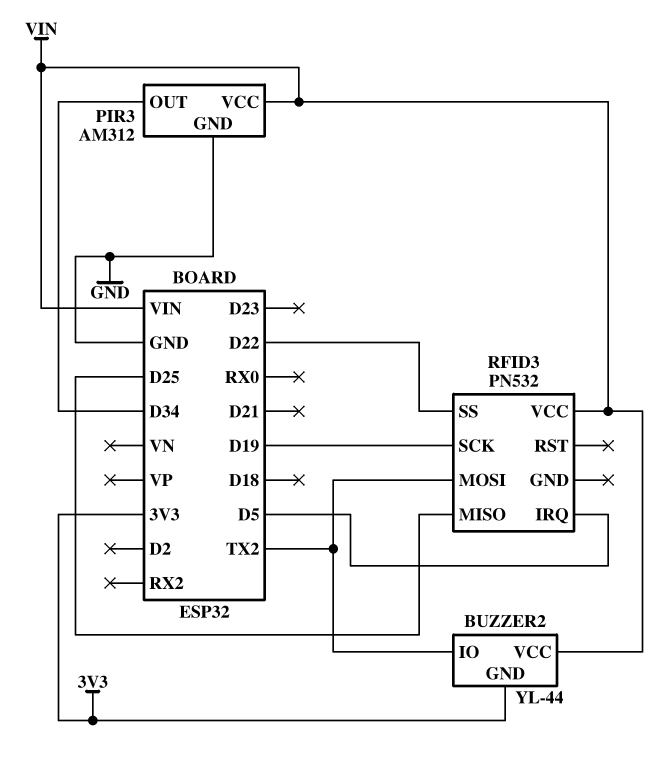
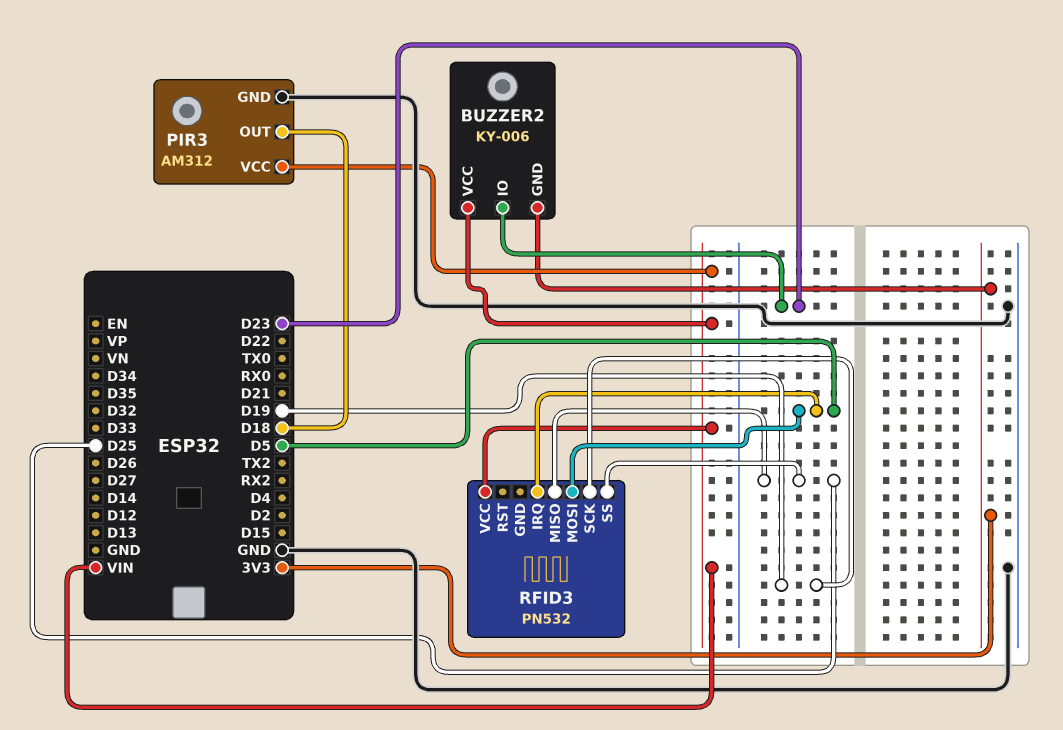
BUZZER2: YL-44 -> KY-006
BUZZER2 pin IO: TX2 -> D23
PIR3 pin OUT: D34 -> D18
RFID3 pin MOSI: TX2 -> D5
RFID3 pin SS: D22 -> D25

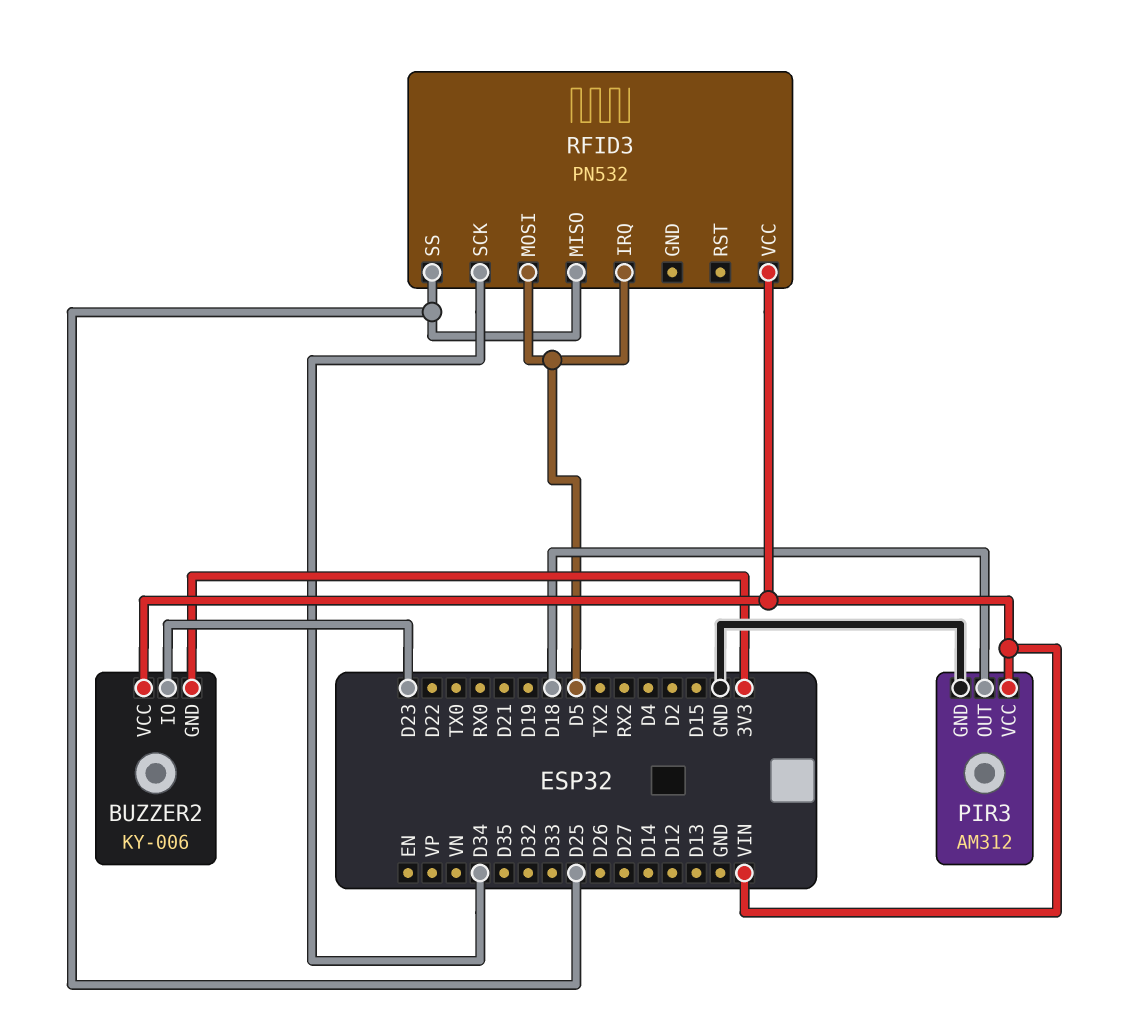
RFID3 pin SCK: D19 -> D34

